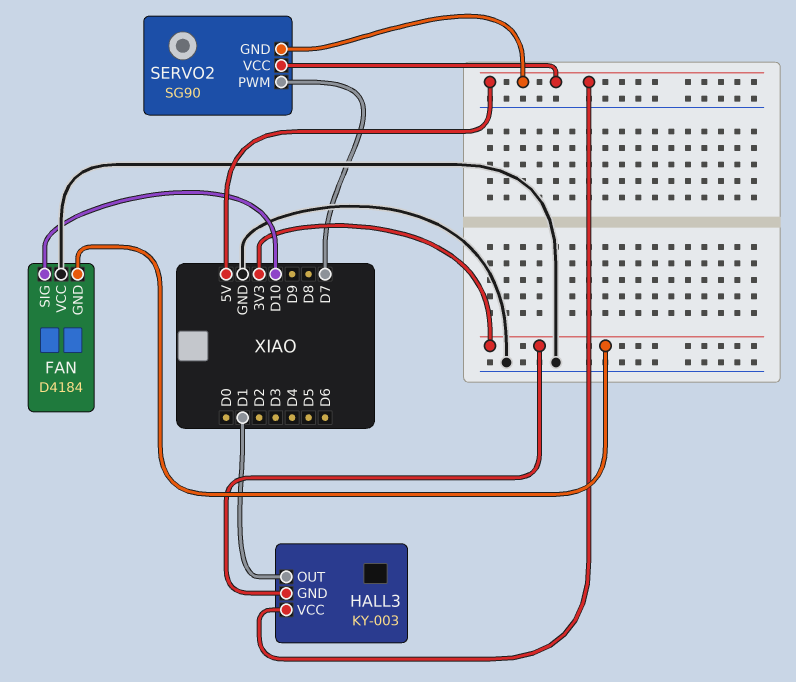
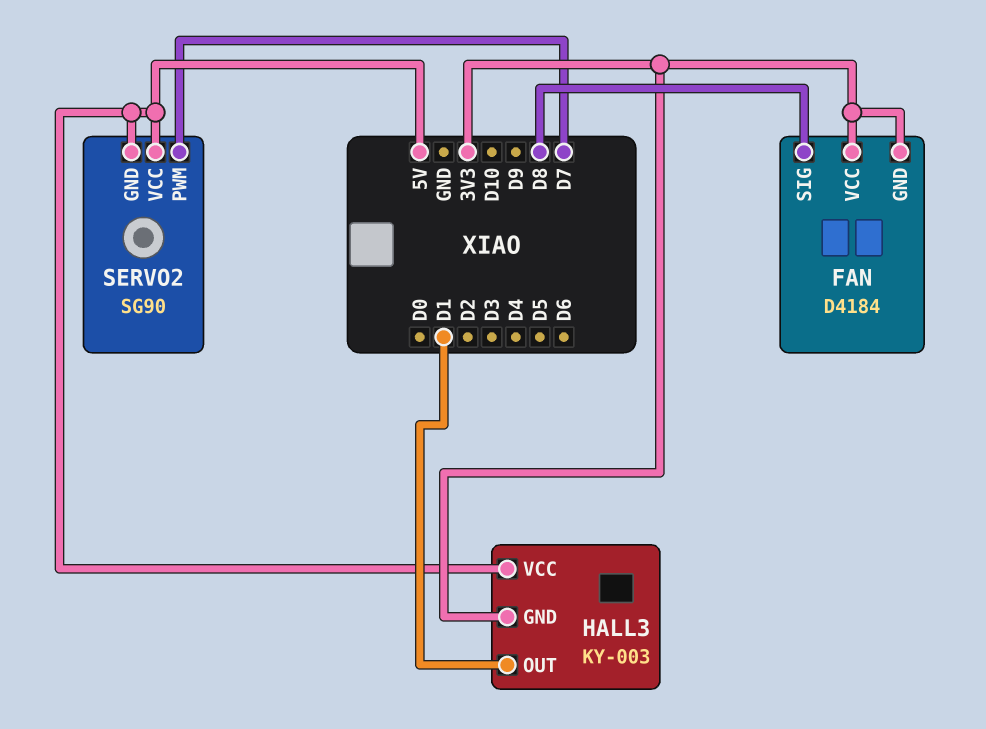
FAN pin SIG: D10 -> D8
FAN pin VCC: GND -> 3V3

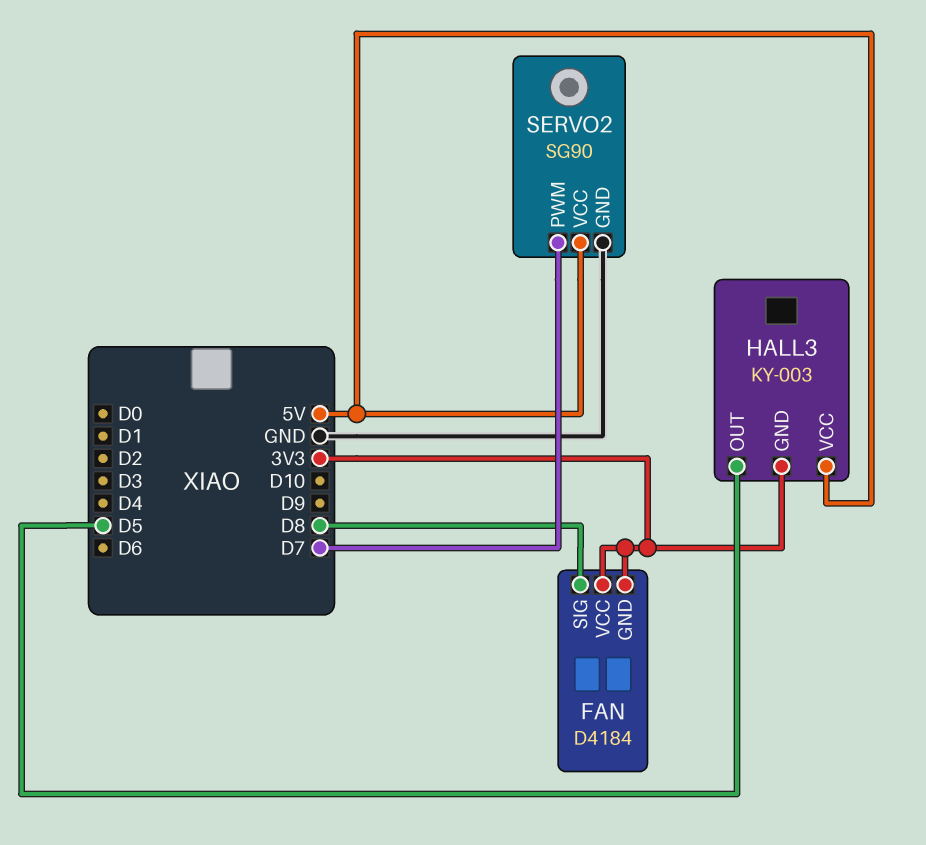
HALL3 pin OUT: D1 -> D5
SERVO2 pin GND: 5V -> GND

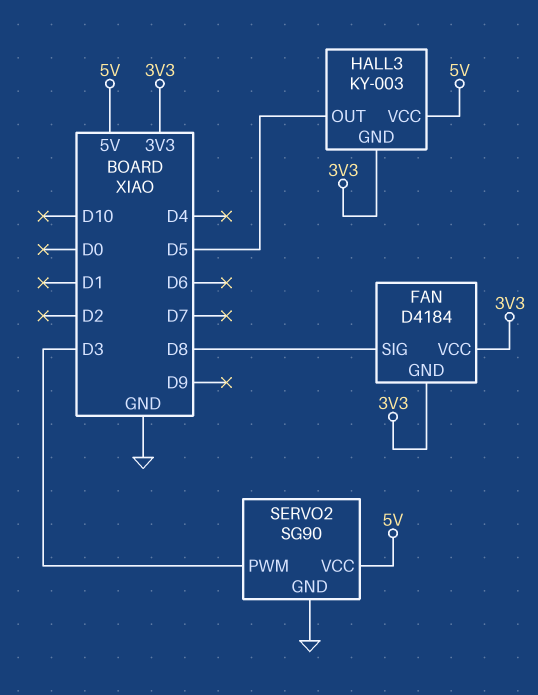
SERVO2 pin PWM: D7 -> D3

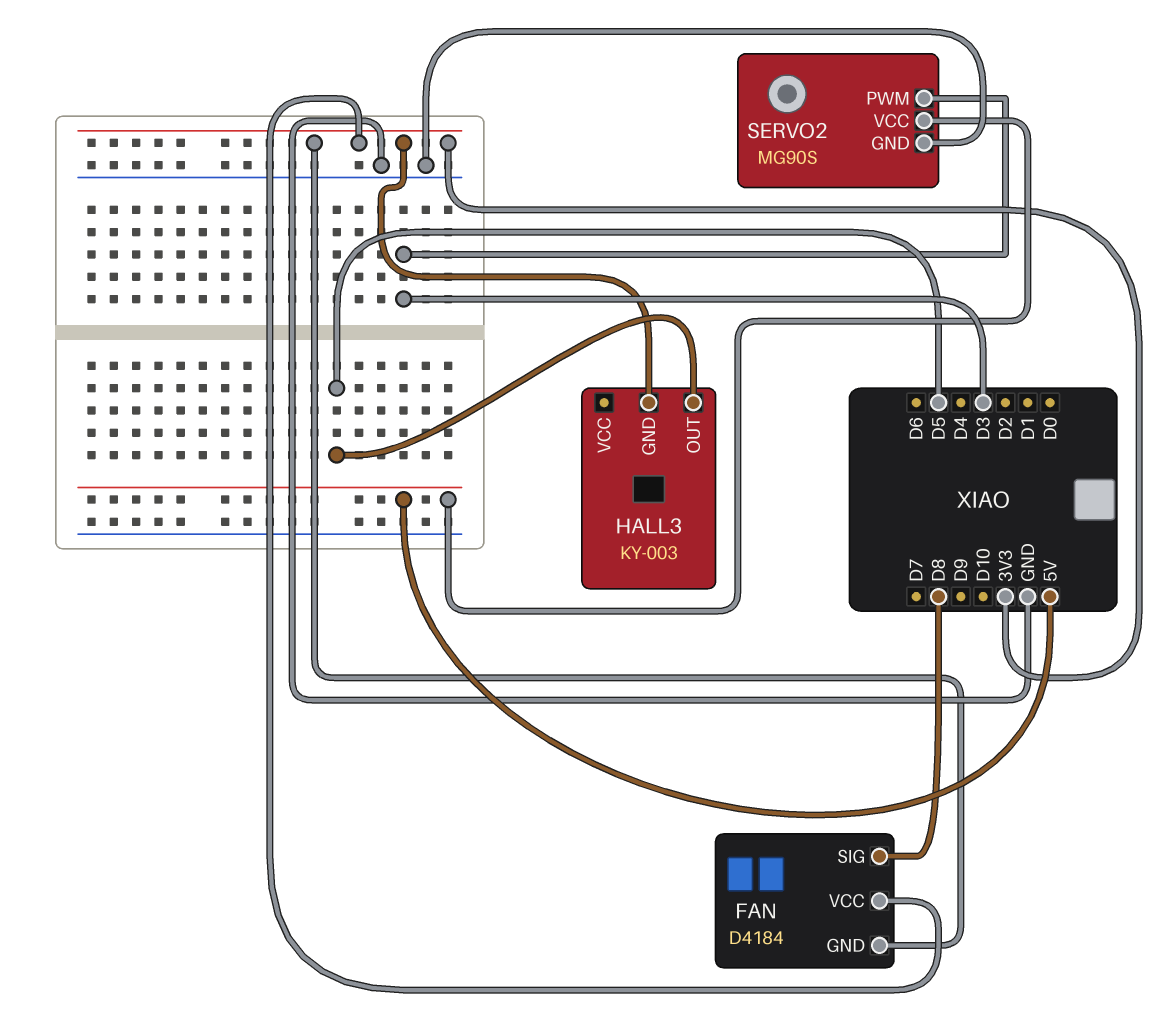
HALL3 pin VCC: 5V -> none
SERVO2: SG90 -> MG90S

